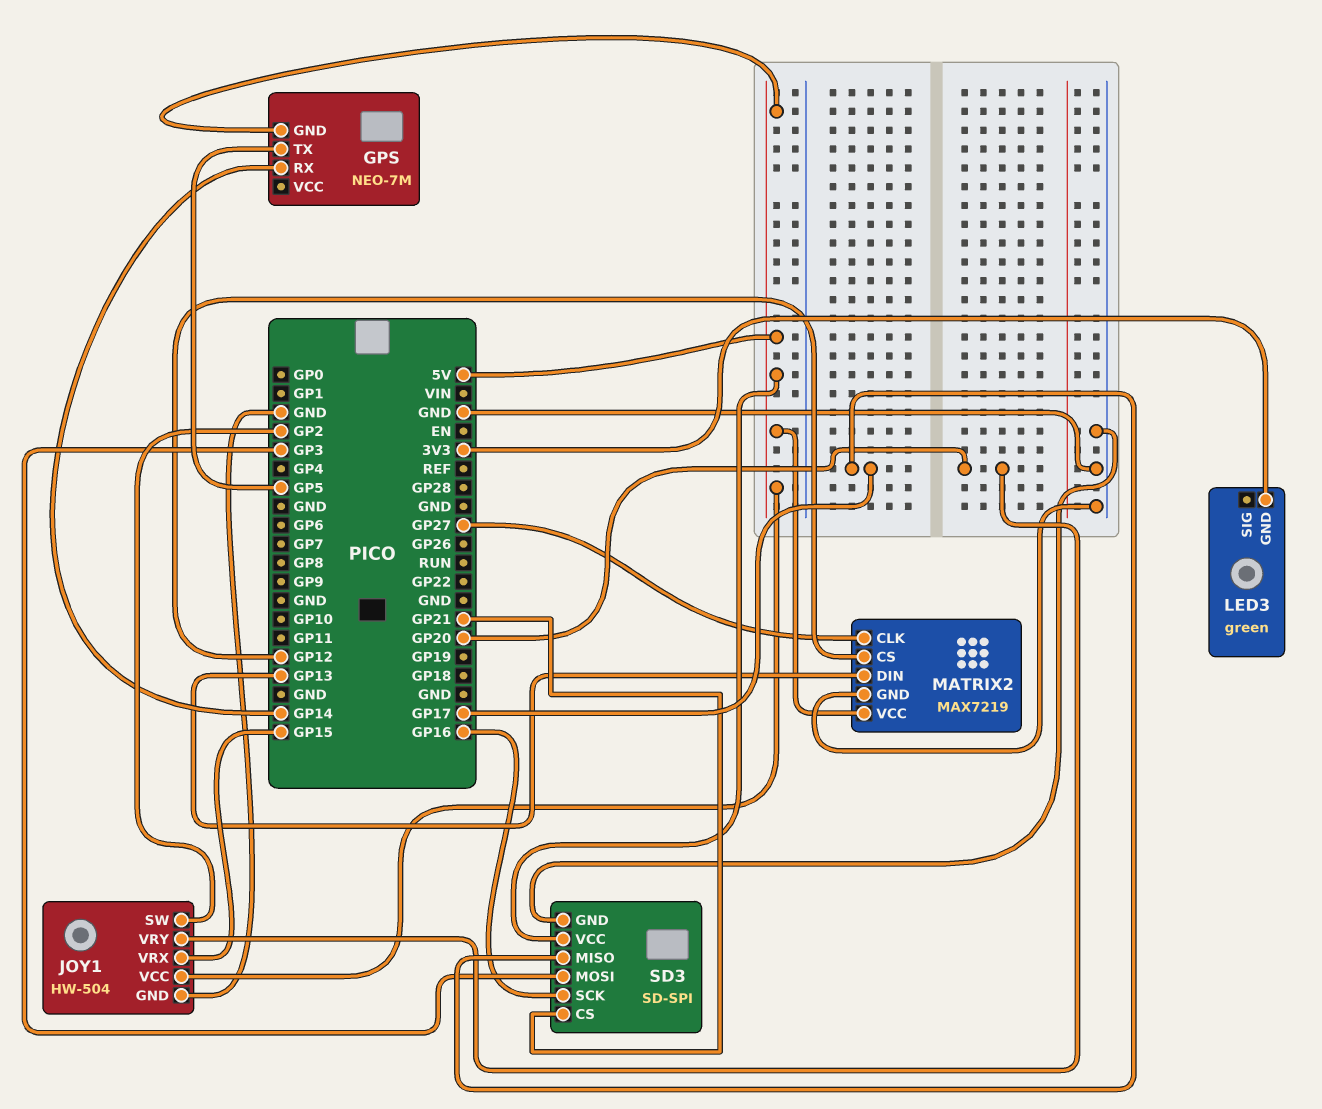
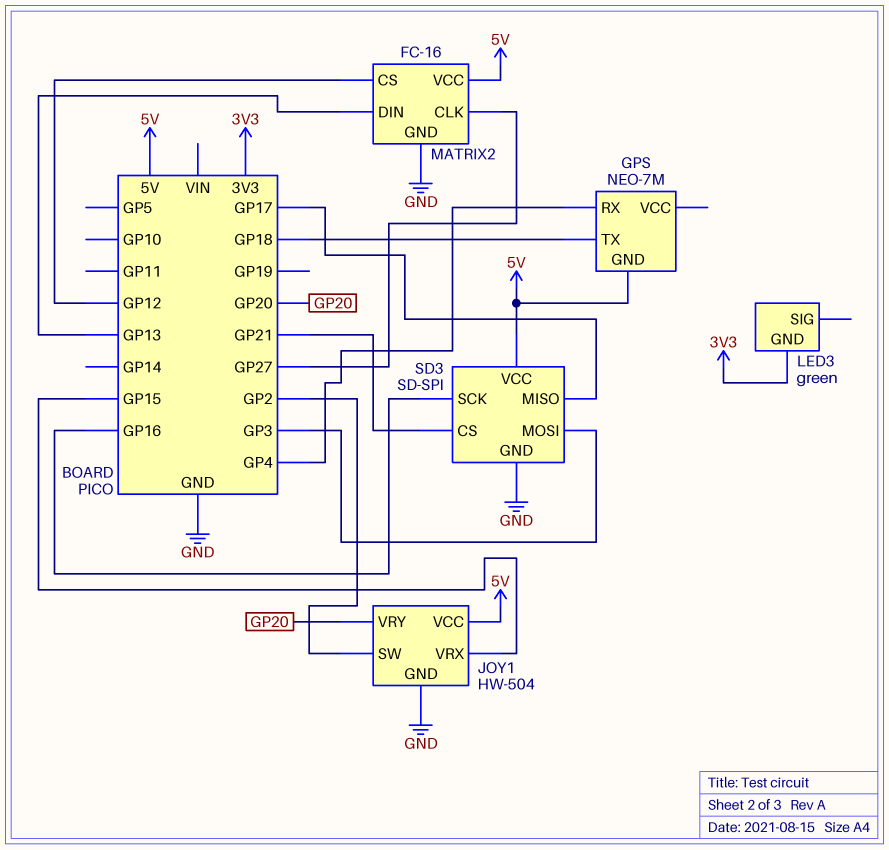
GPS pin RX: GP14 -> GP4
GPS pin TX: GP5 -> GP18
MATRIX2: MAX7219 -> FC-16

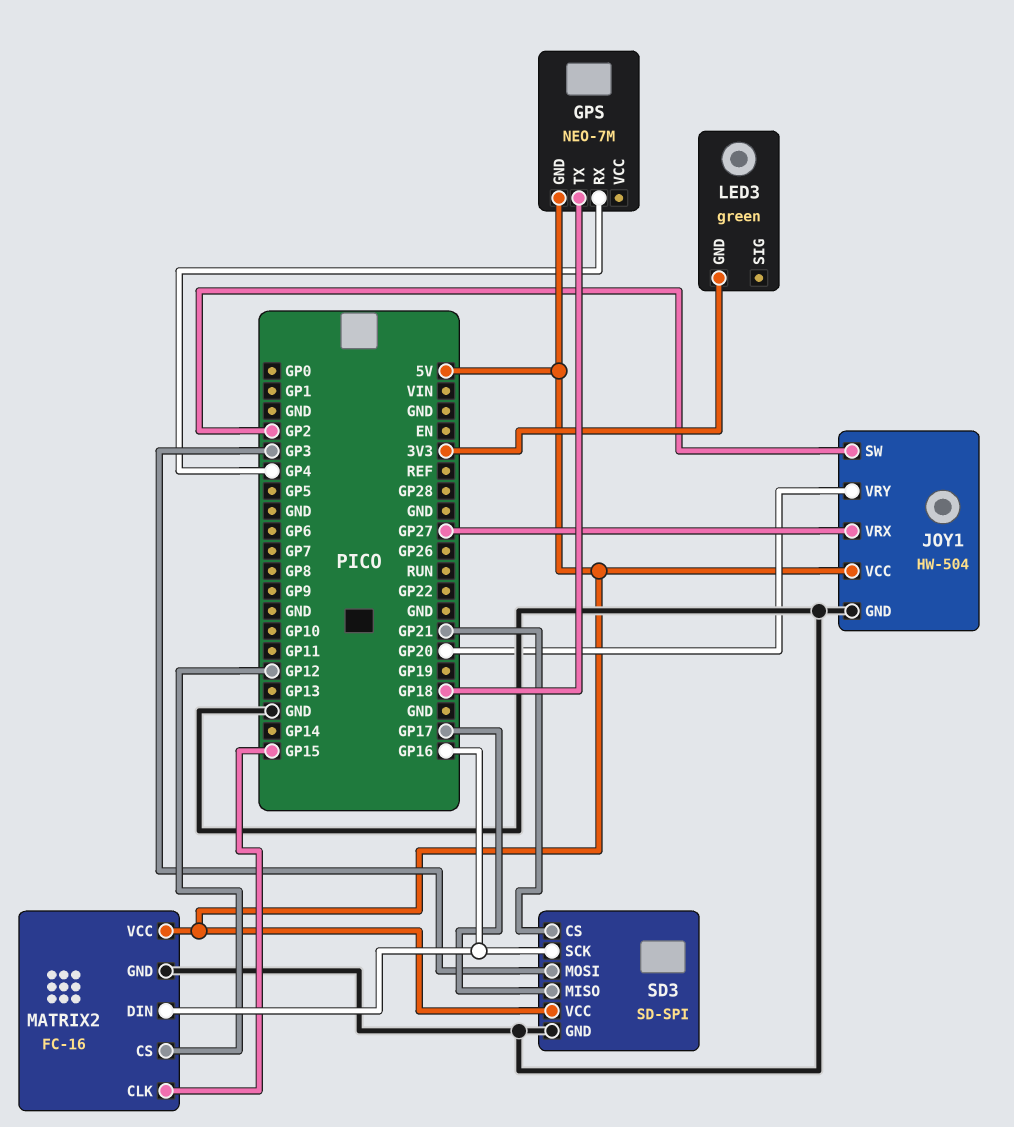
JOY1 pin VRX: GP15 -> GP27
MATRIX2 pin CLK: GP27 -> GP15
MATRIX2 pin DIN: GP13 -> GP16

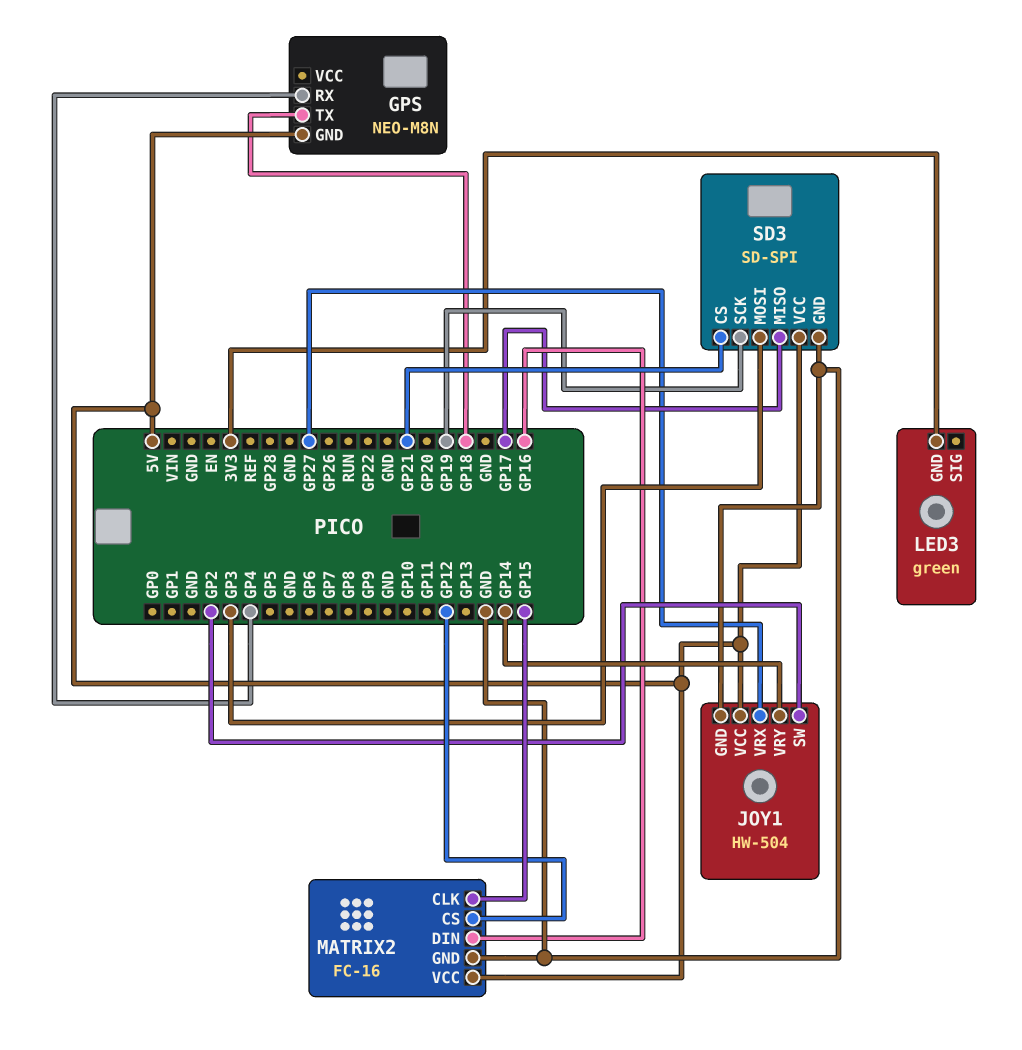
GPS: NEO-7M -> NEO-M8N
JOY1 pin VRY: GP20 -> GP14
SD3 pin SCK: GP16 -> GP19

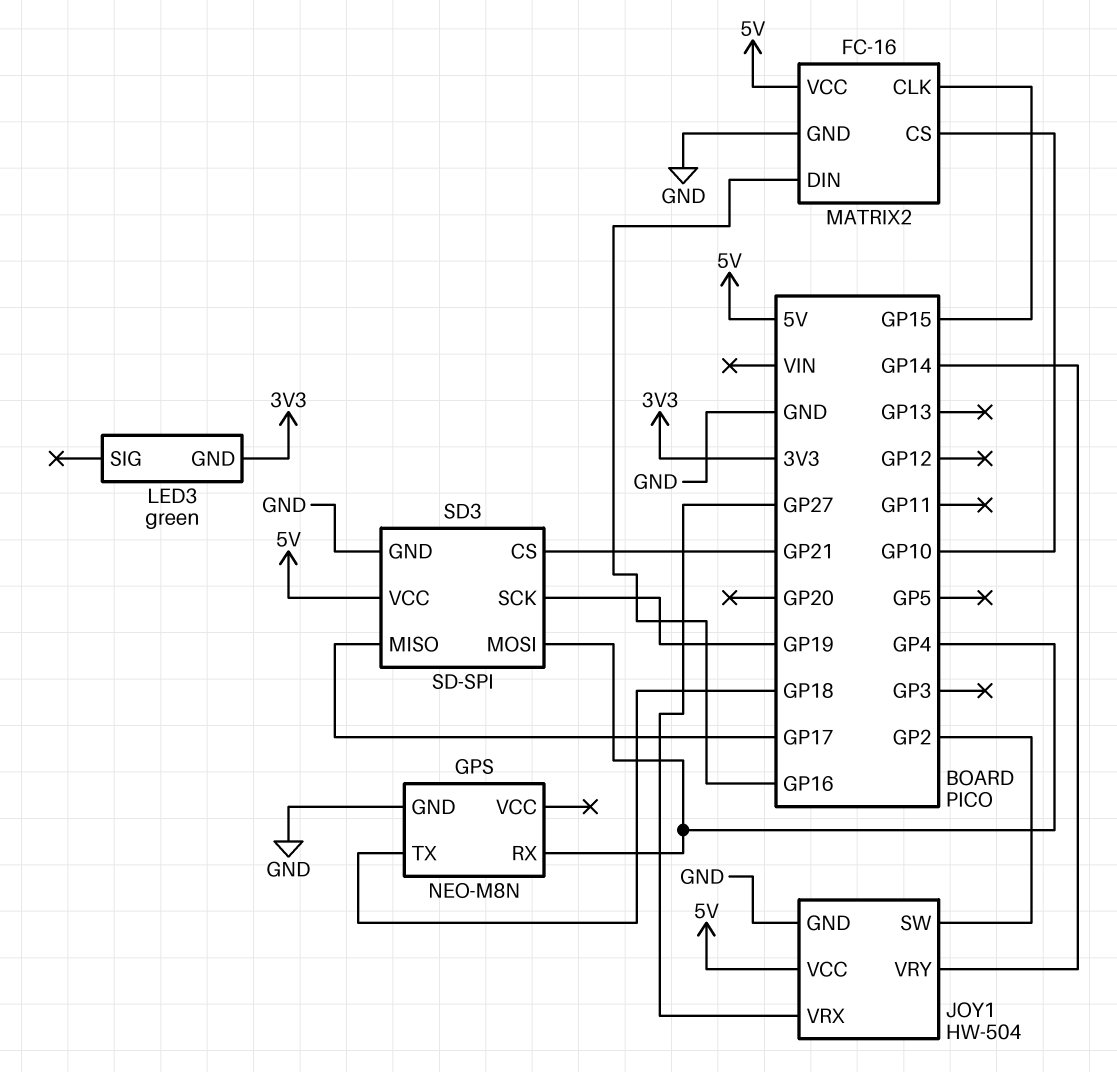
GPS pin GND: 5V -> GND
MATRIX2 pin CS: GP12 -> GP10
SD3 pin MOSI: GP3 -> GP4

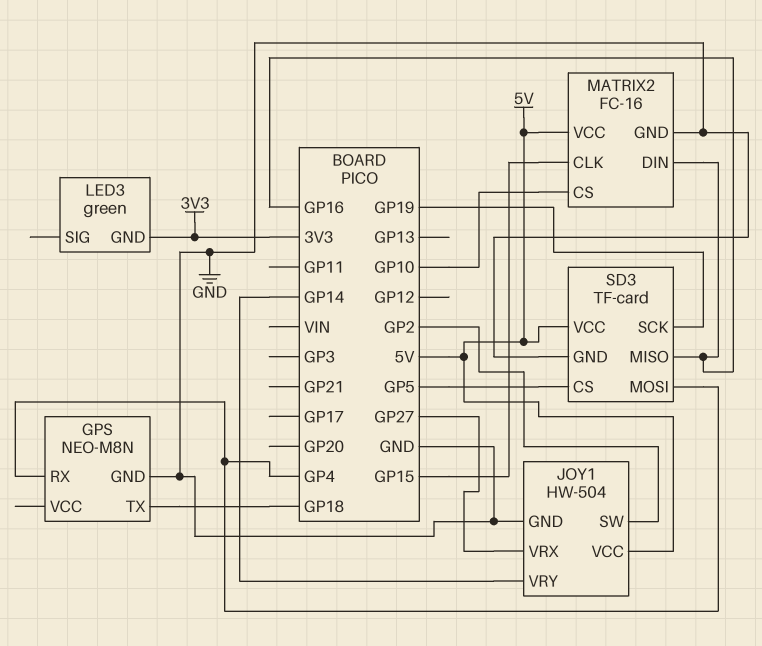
SD3: SD-SPI -> TF-card
SD3 pin CS: GP21 -> GP5
SD3 pin MISO: GP17 -> GP16

